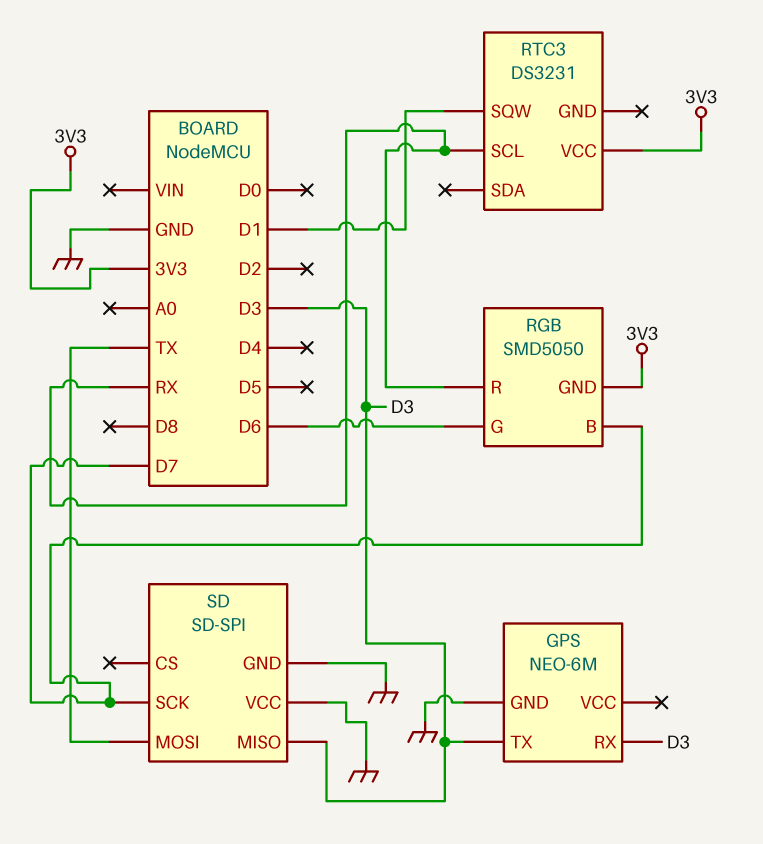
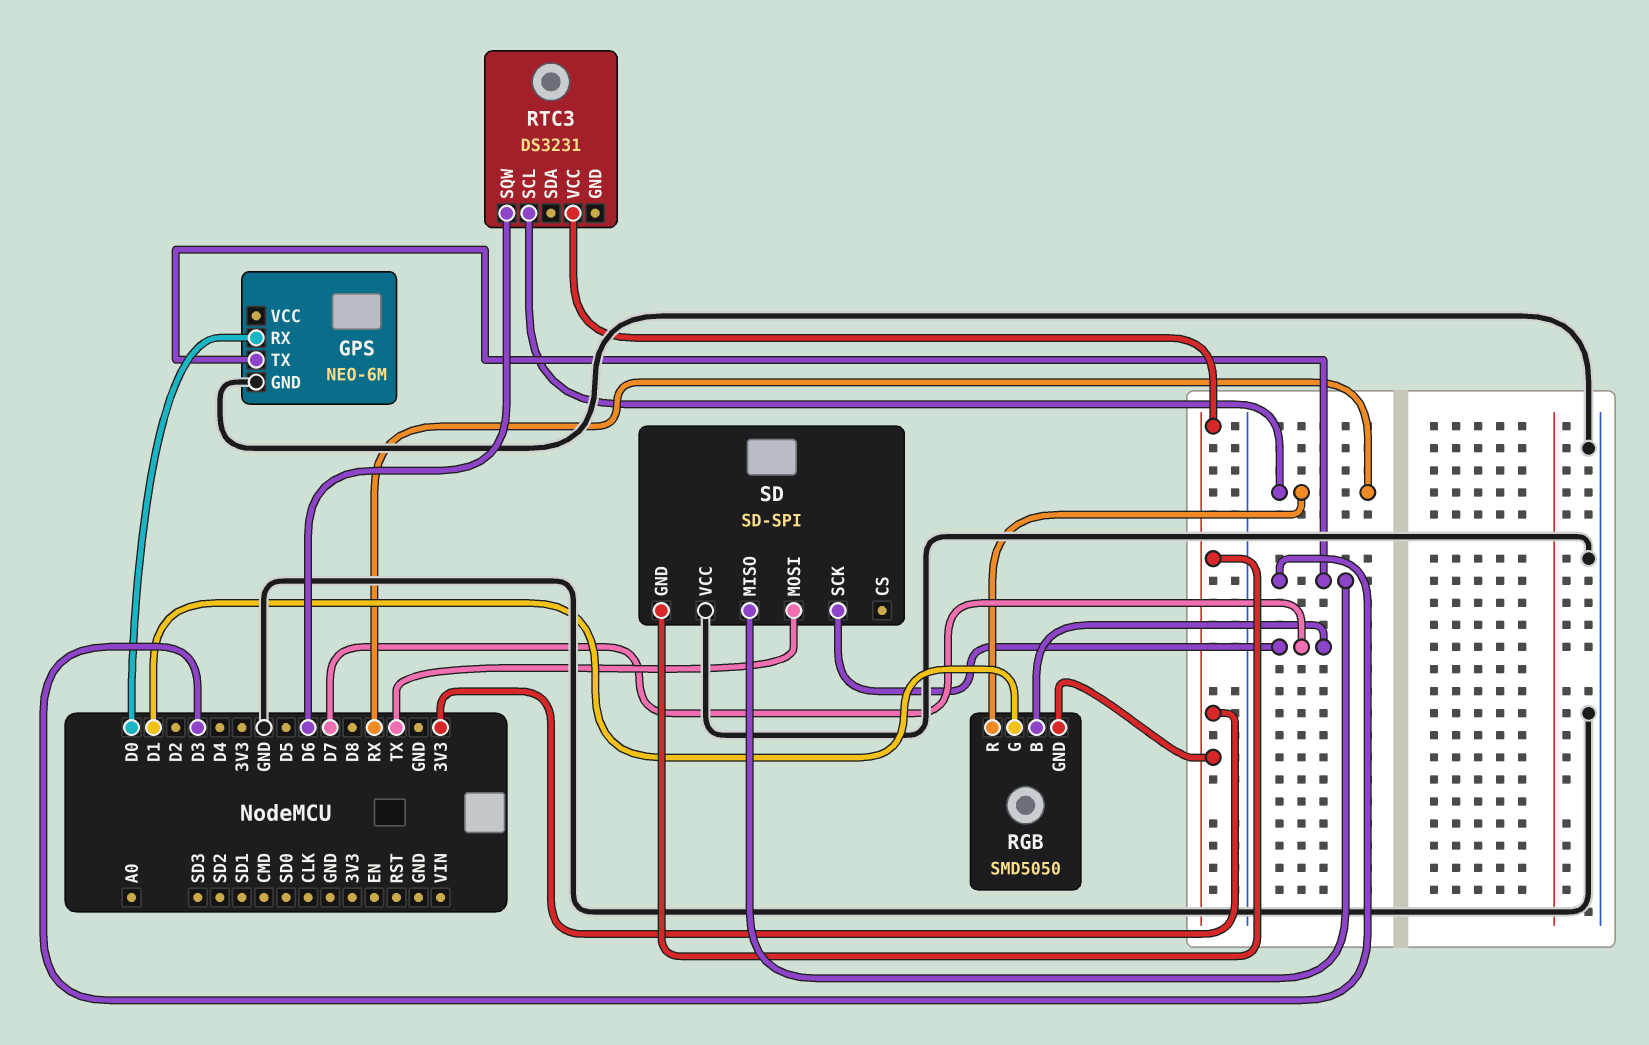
GPS pin RX: D3 -> D0
RGB pin G: D6 -> D1
RTC3 pin SQW: D1 -> D6
SD pin GND: GND -> 3V3

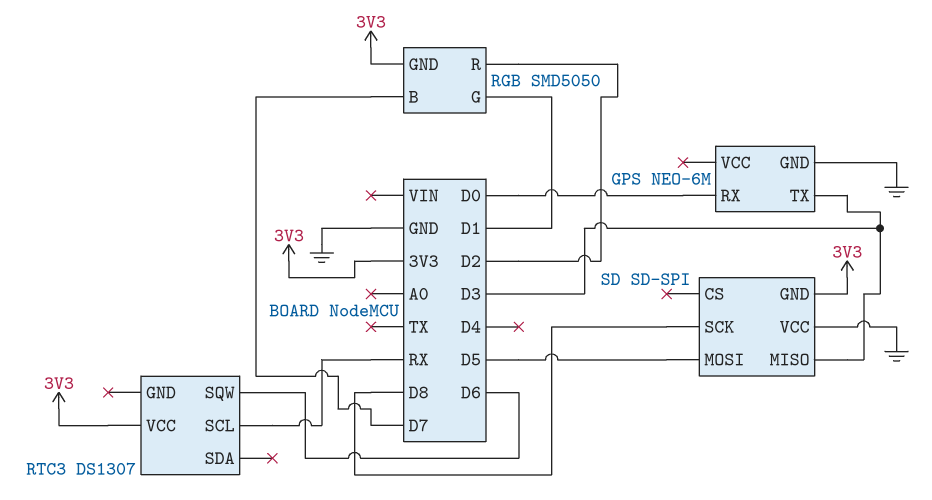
RGB pin R: RX -> D2
RTC3: DS3231 -> DS1307
SD pin MOSI: TX -> D5
SD pin SCK: D7 -> D8

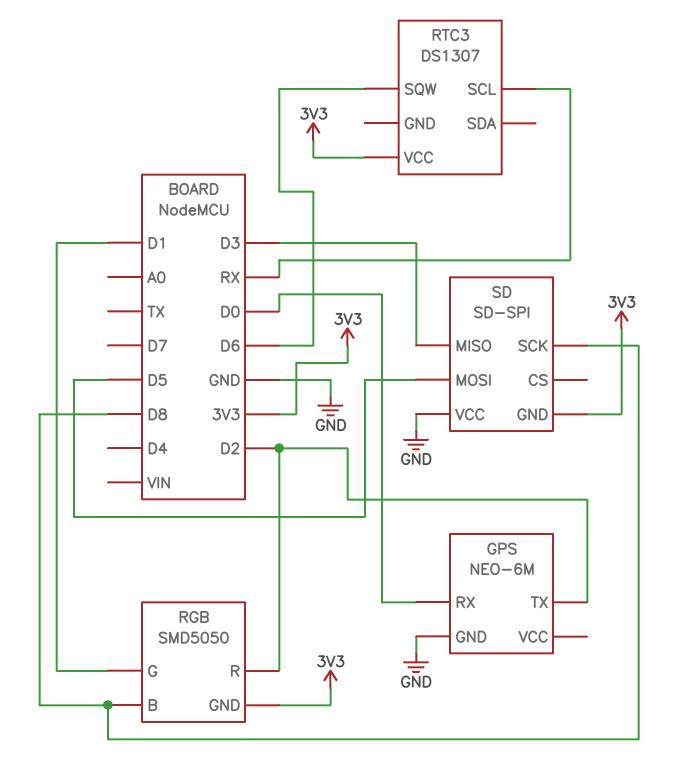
GPS pin TX: D3 -> D2
RGB pin B: D7 -> D8

